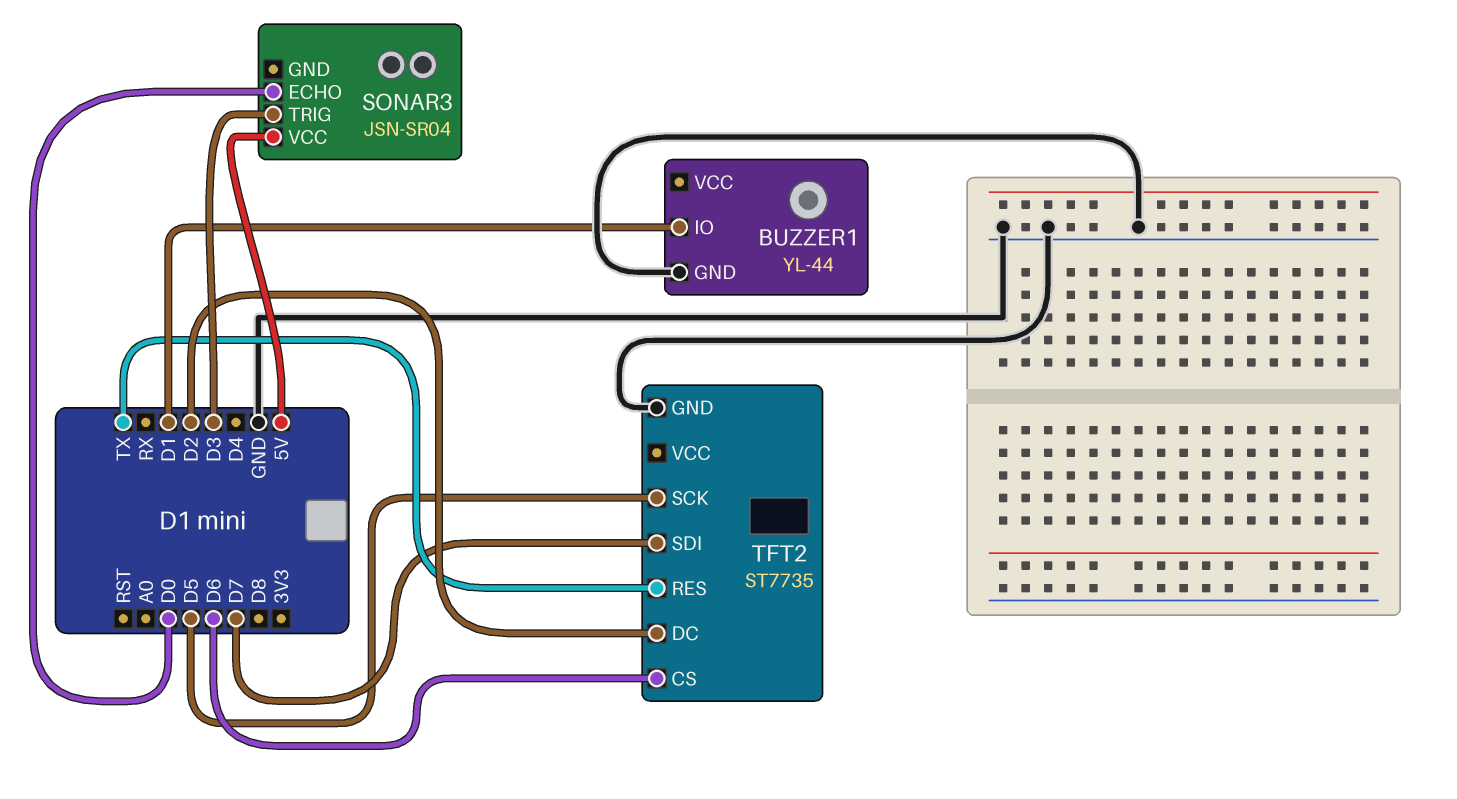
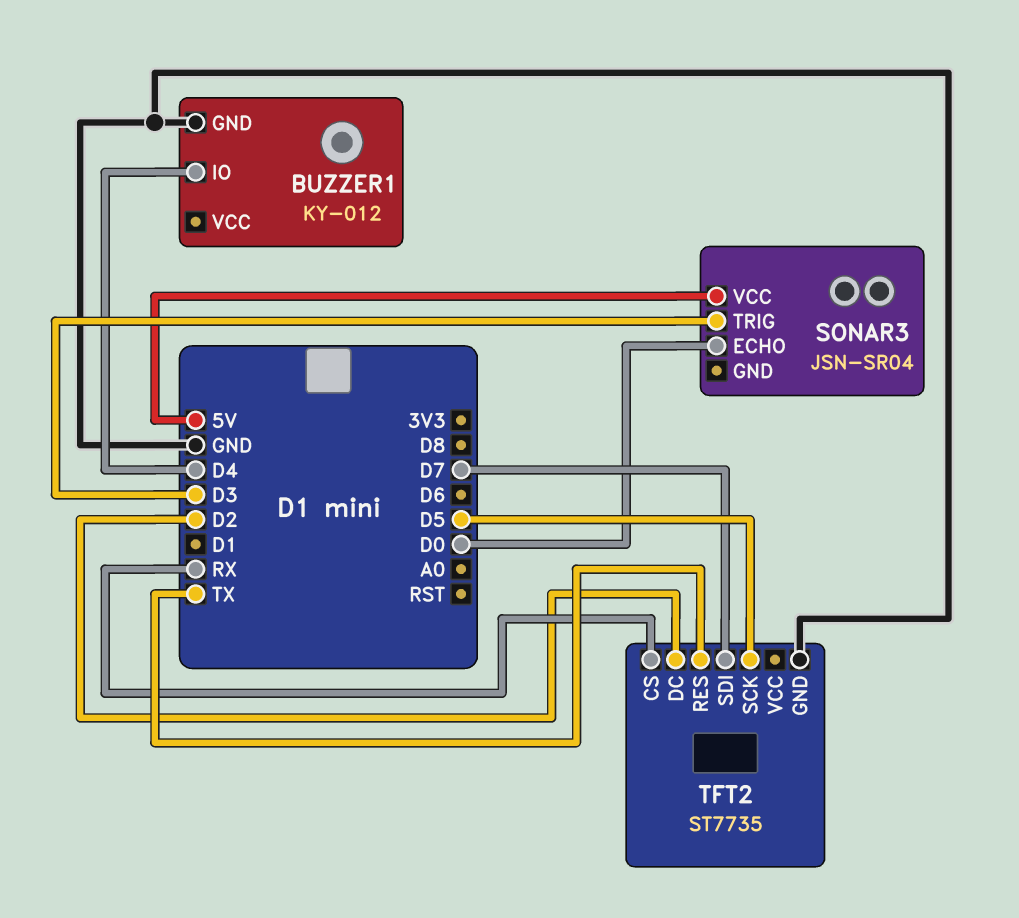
BUZZER1: YL-44 -> KY-012
BUZZER1 pin IO: D1 -> D4
TFT2 pin CS: D6 -> RX

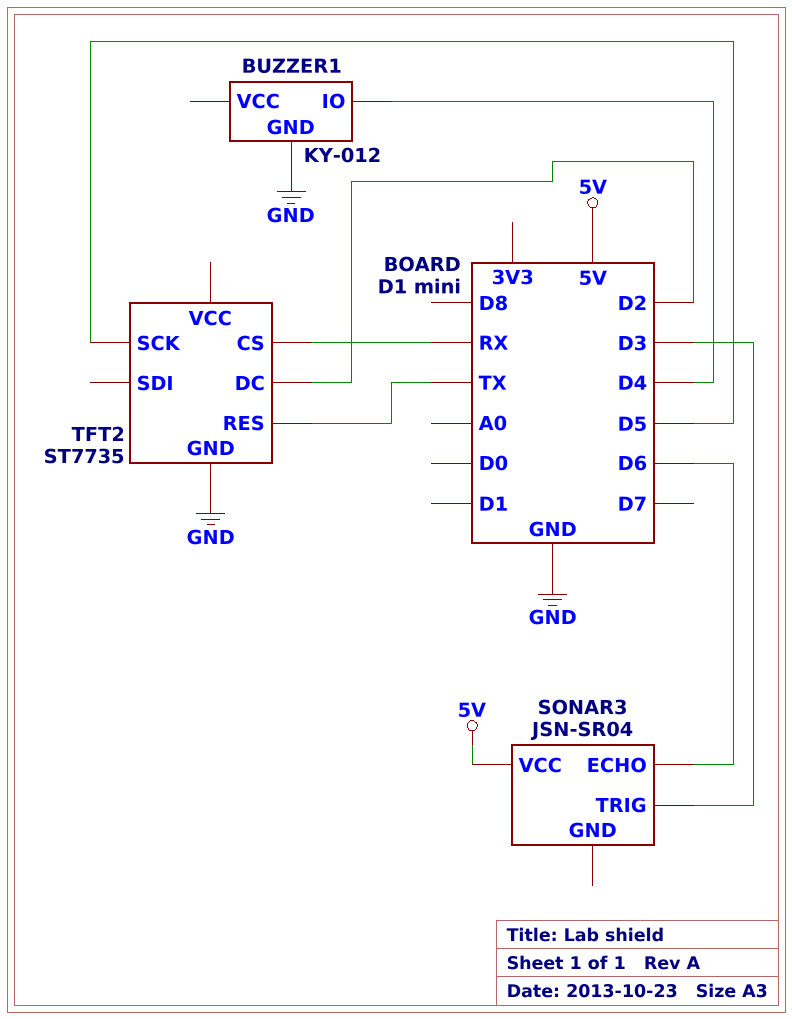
SONAR3 pin ECHO: D0 -> D6
TFT2 pin SDI: D7 -> none

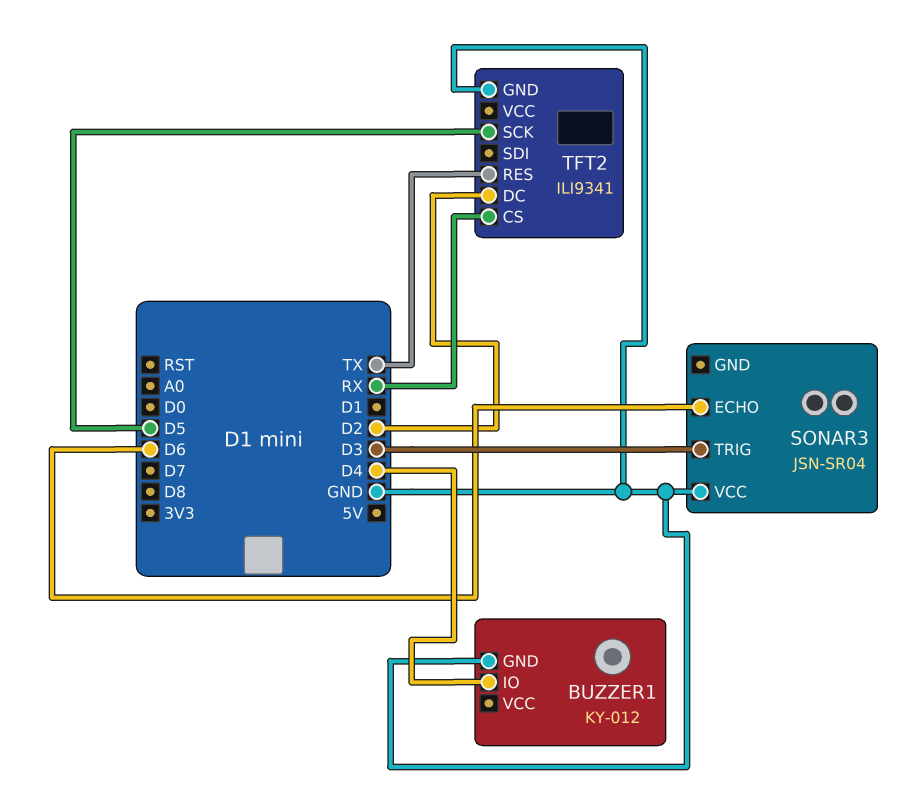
SONAR3 pin VCC: 5V -> GND
TFT2: ST7735 -> ILI9341

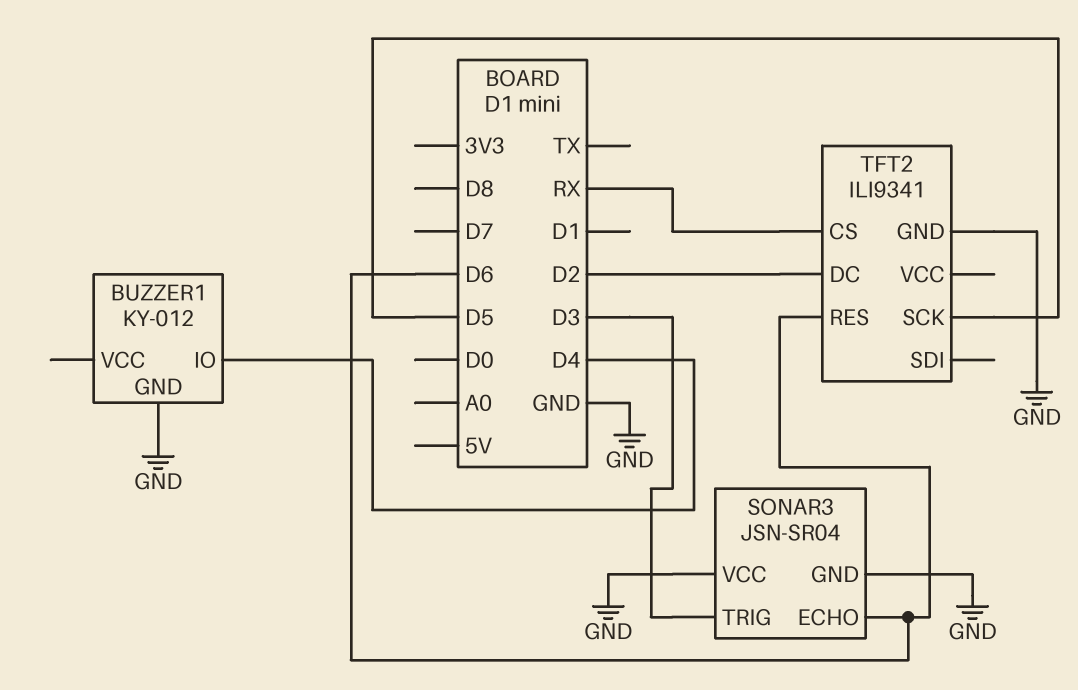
SONAR3 pin GND: none -> GND
TFT2 pin RES: TX -> D6

